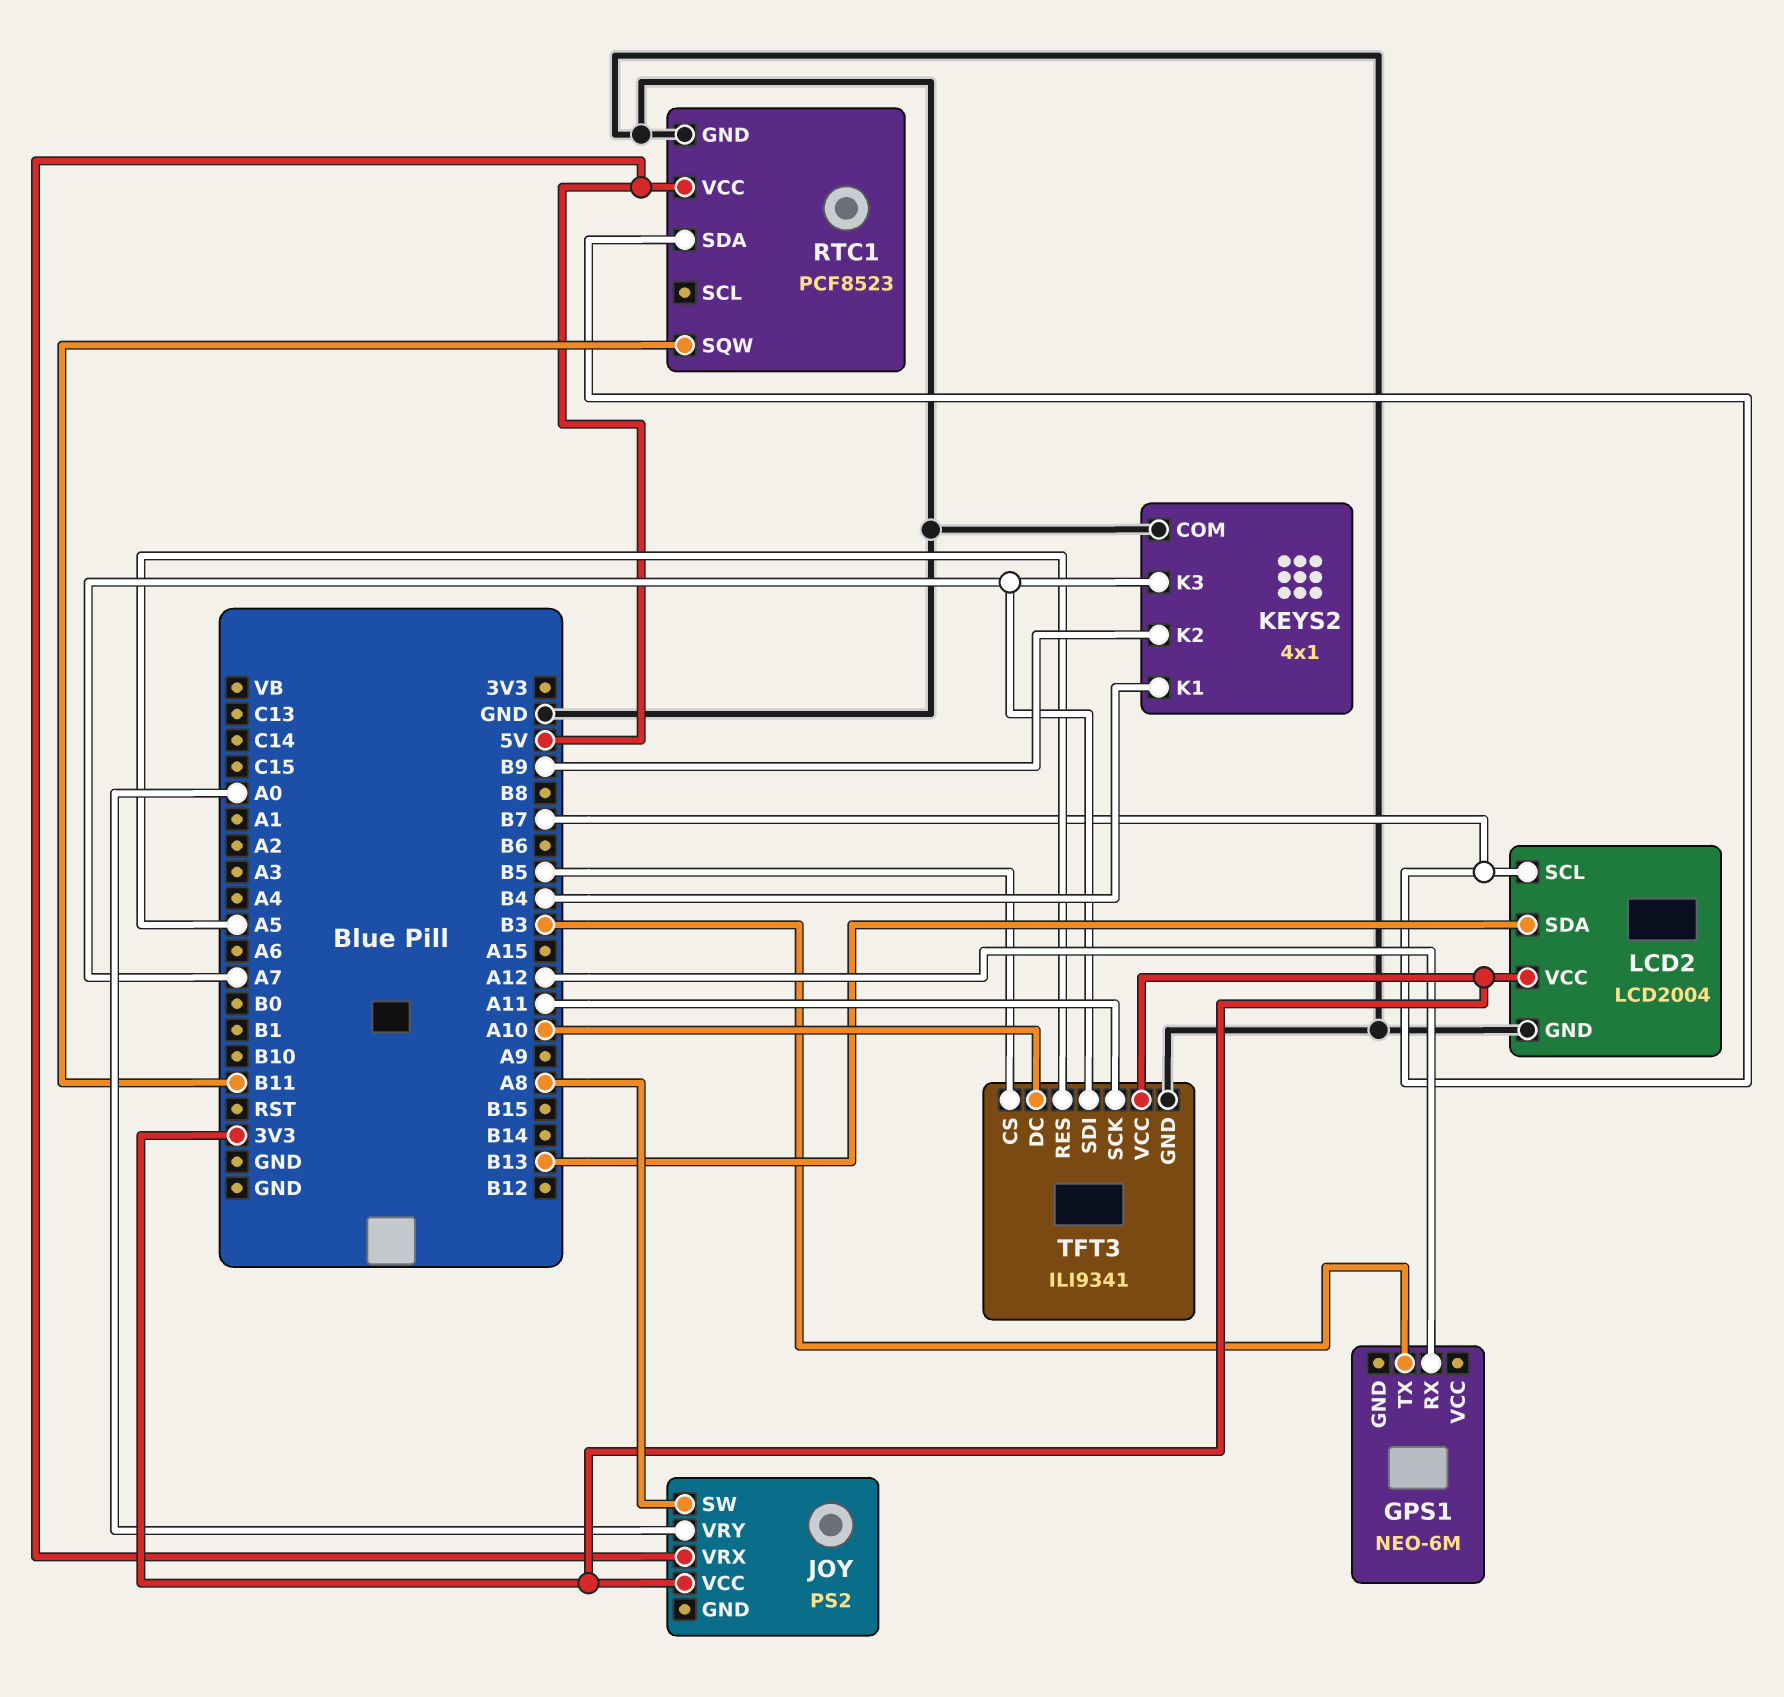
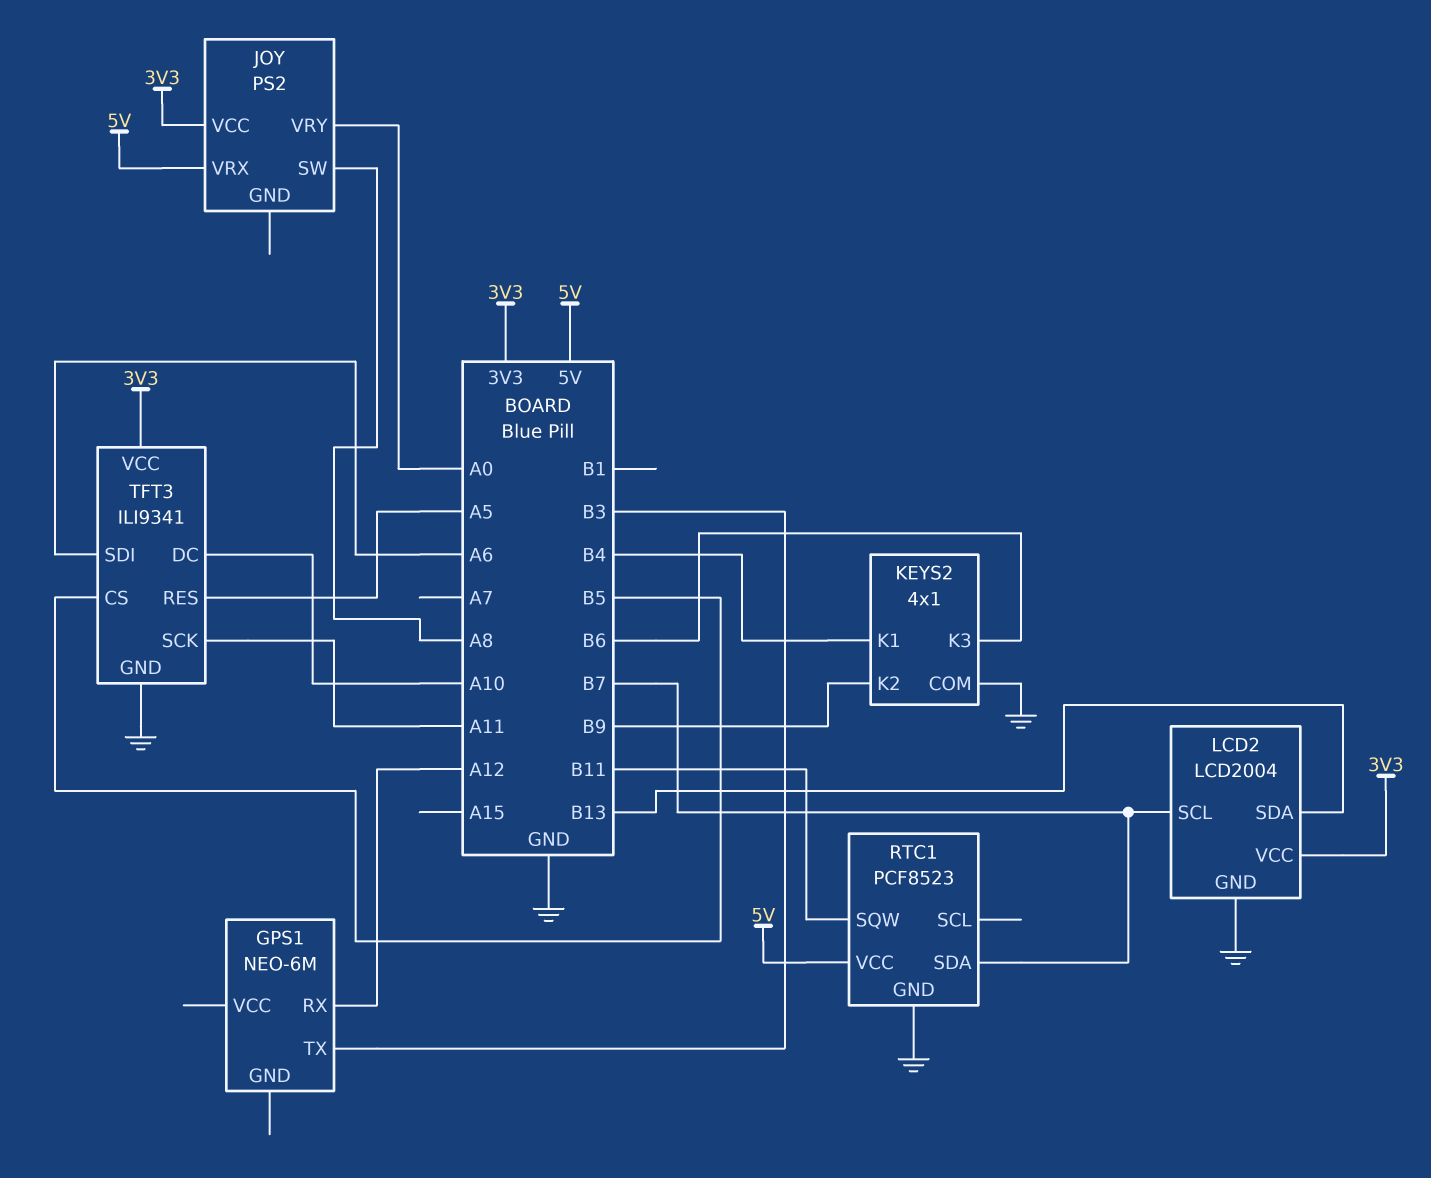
KEYS2 pin K3: A7 -> B6
TFT3 pin SDI: A7 -> A6

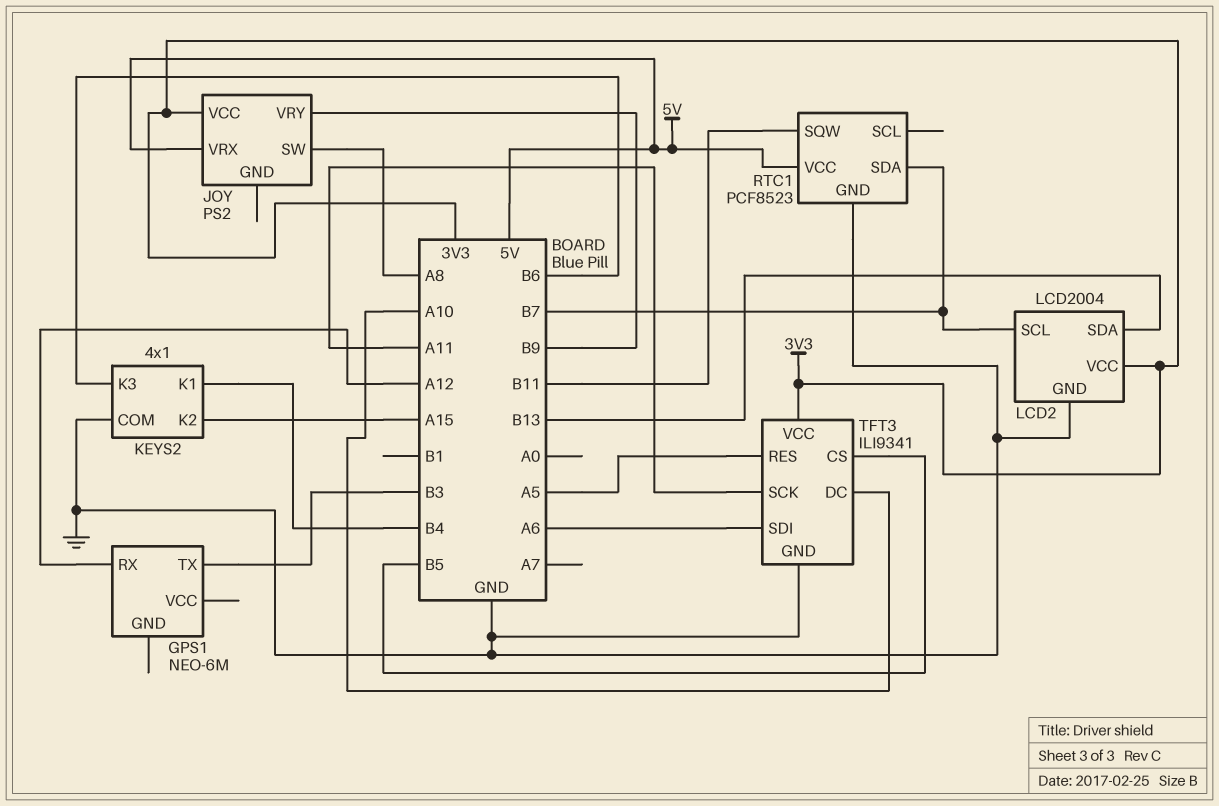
JOY pin VRY: A0 -> B9
KEYS2 pin K2: B9 -> A15

